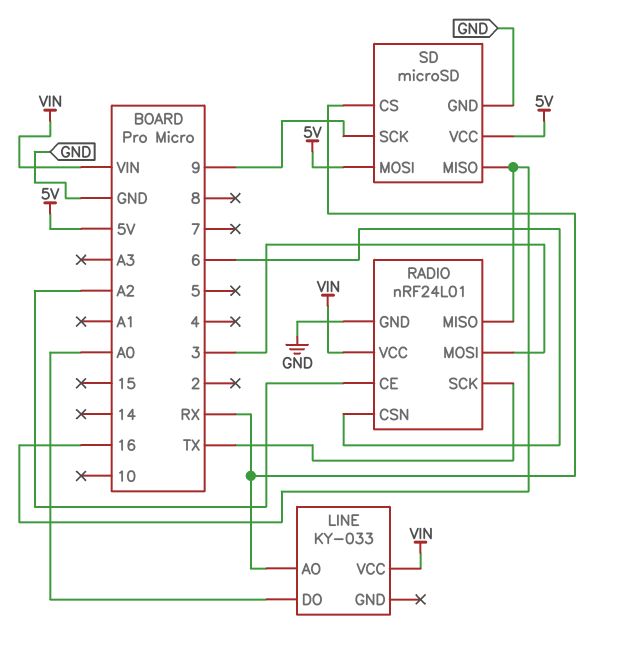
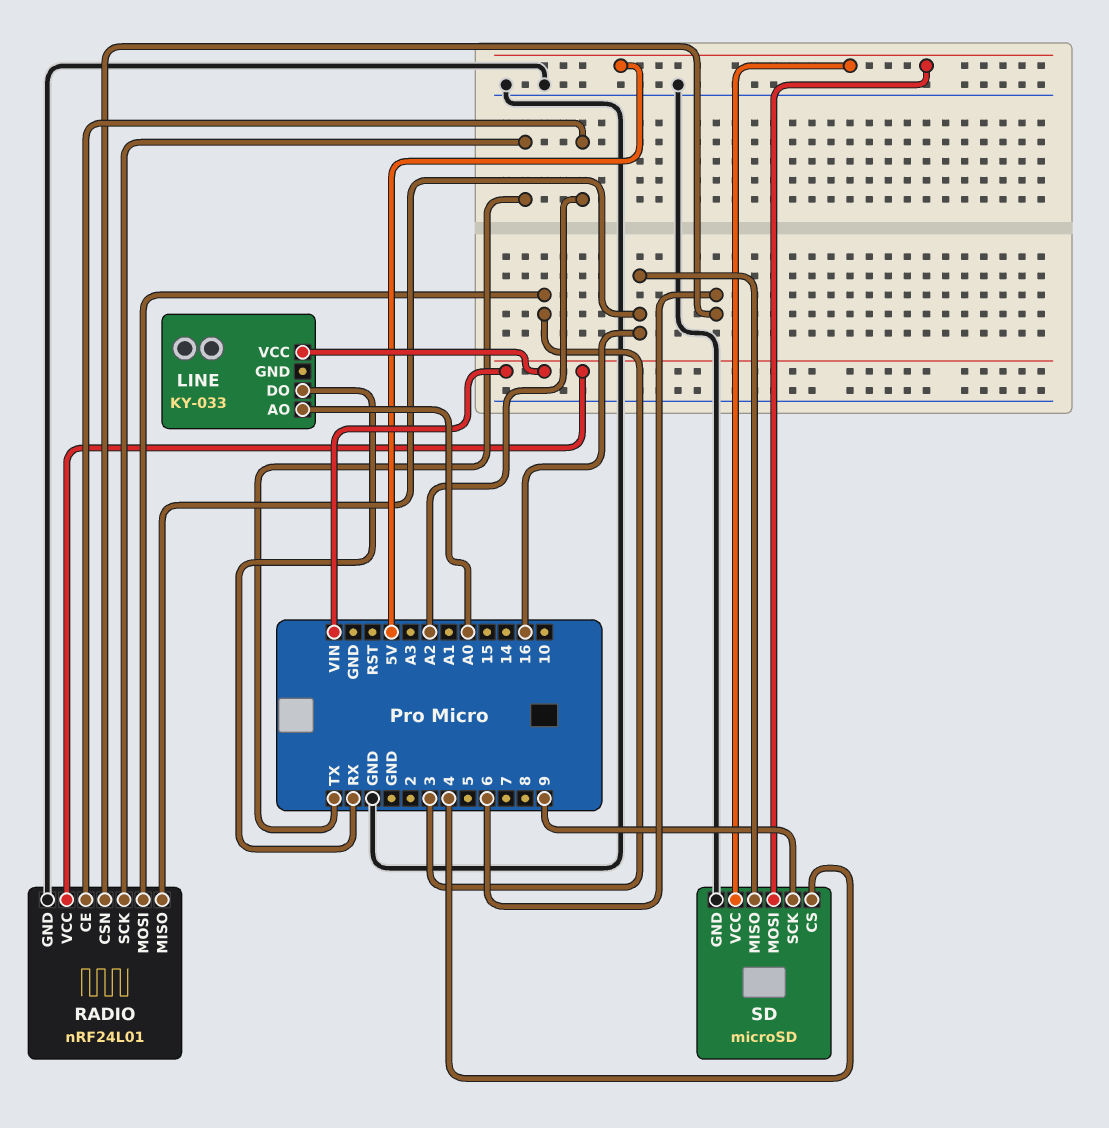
LINE pin AO: RX -> A0
LINE pin DO: A0 -> RX
SD pin CS: RX -> 4

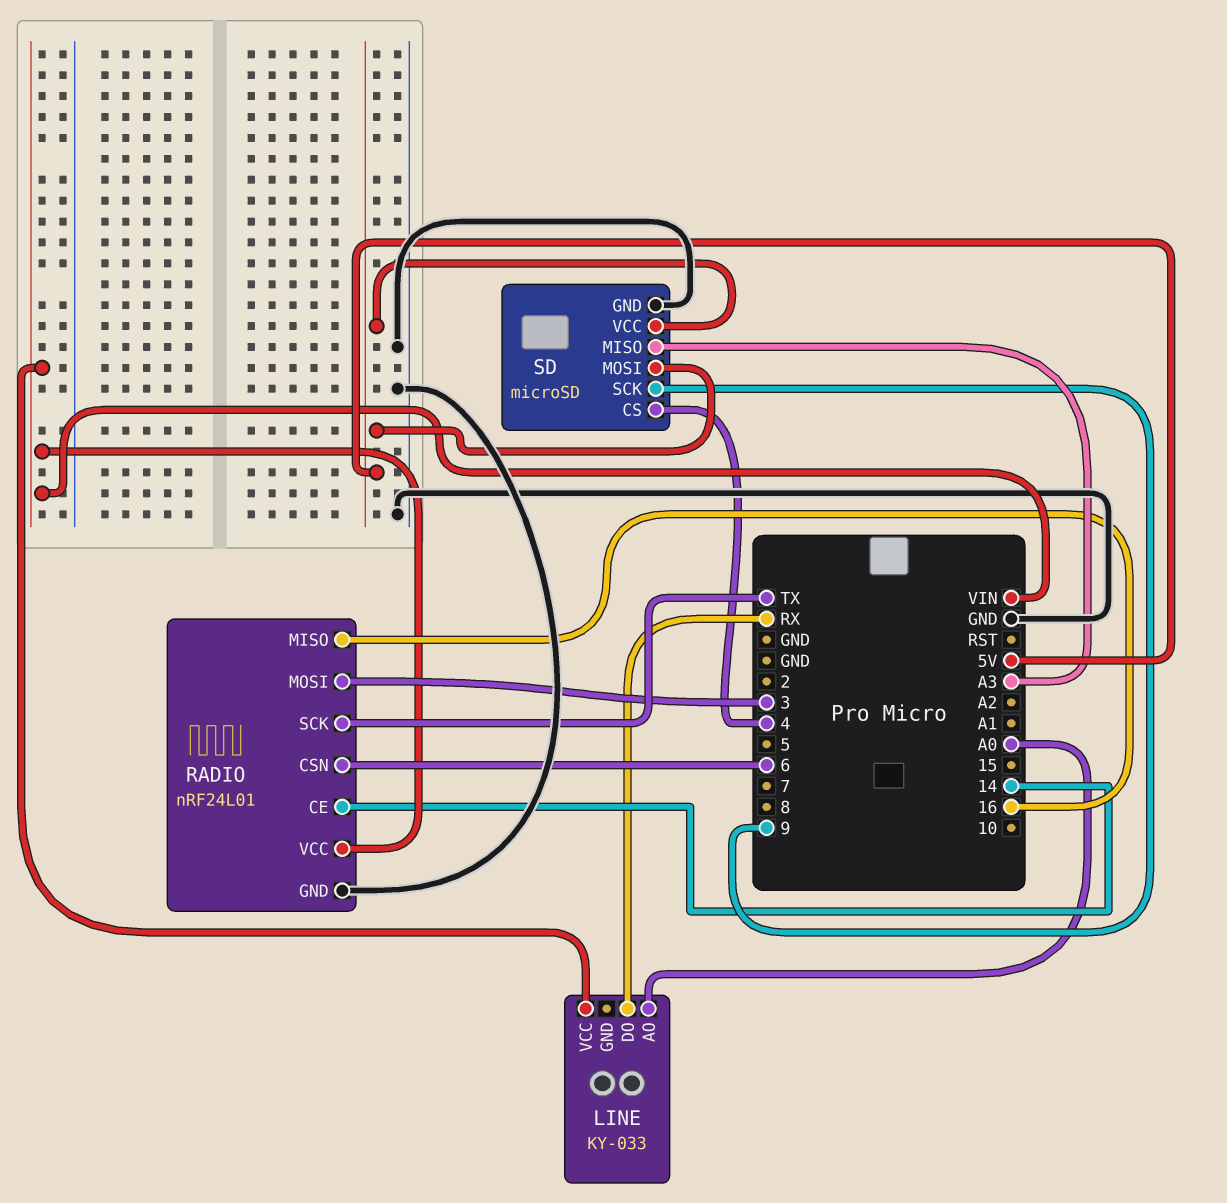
RADIO pin CE: A2 -> 14
SD pin MISO: 16 -> A3

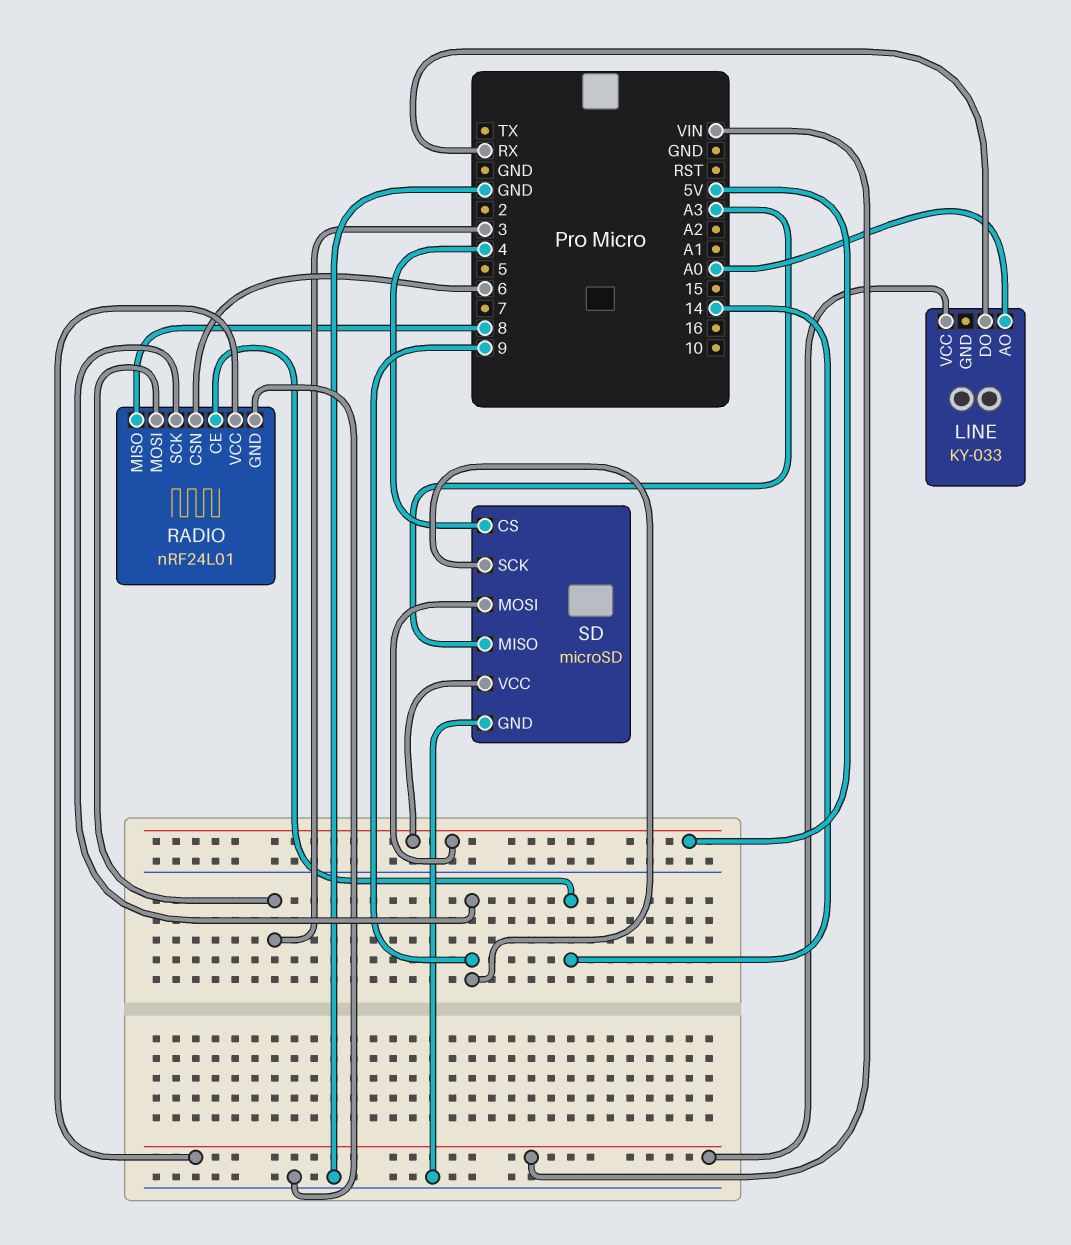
RADIO pin MISO: 16 -> 8
RADIO pin SCK: TX -> 9

